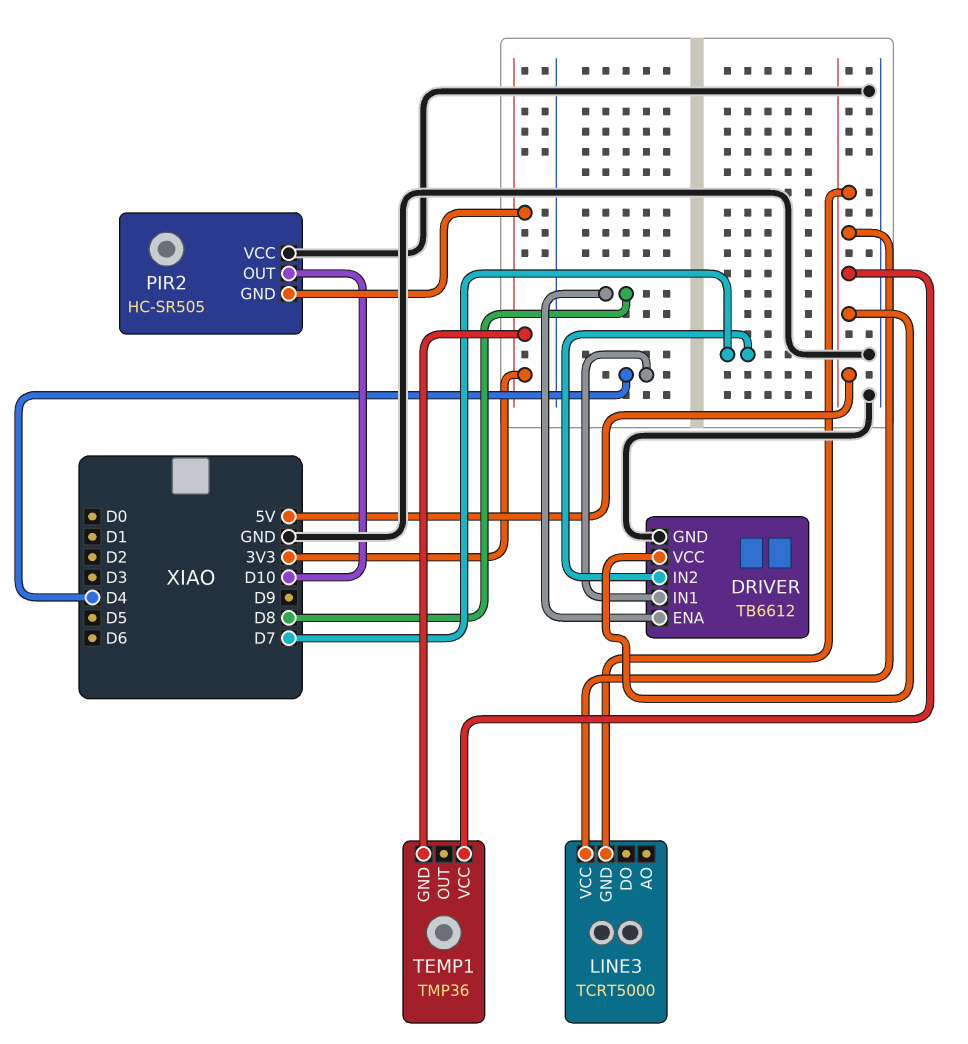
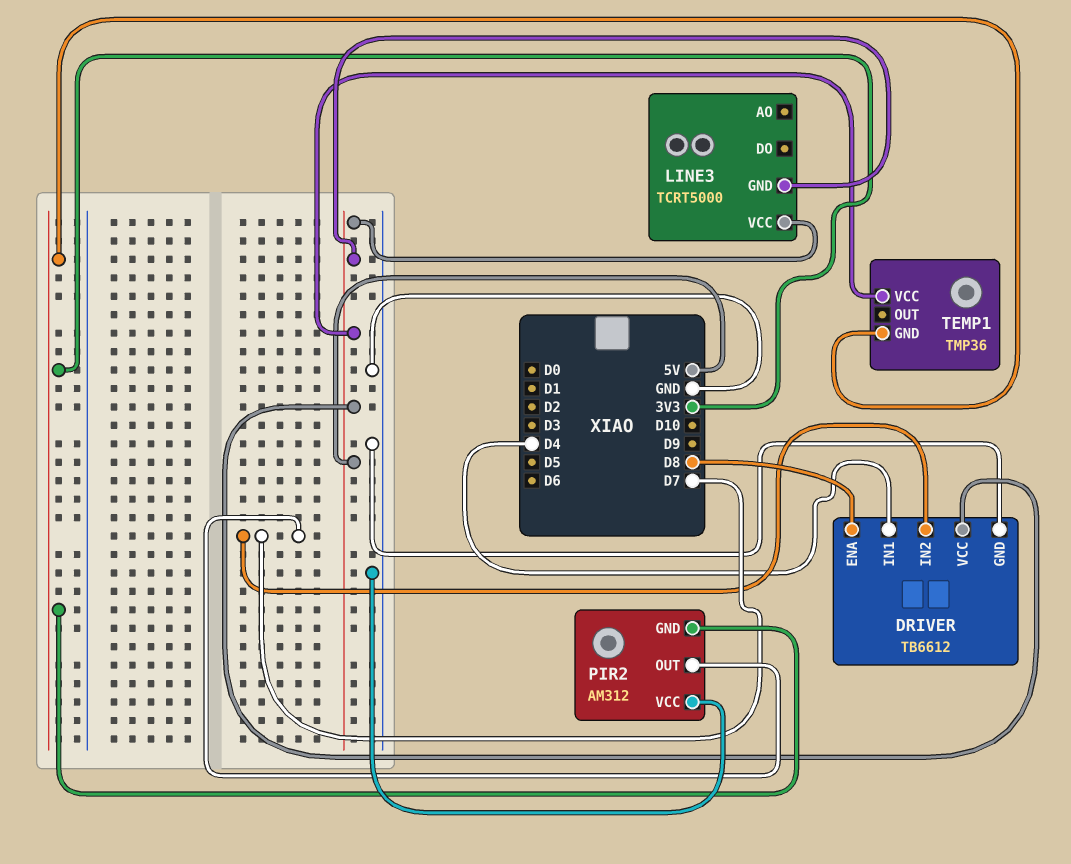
PIR2: HC-SR505 -> AM312
PIR2 pin OUT: D10 -> D7

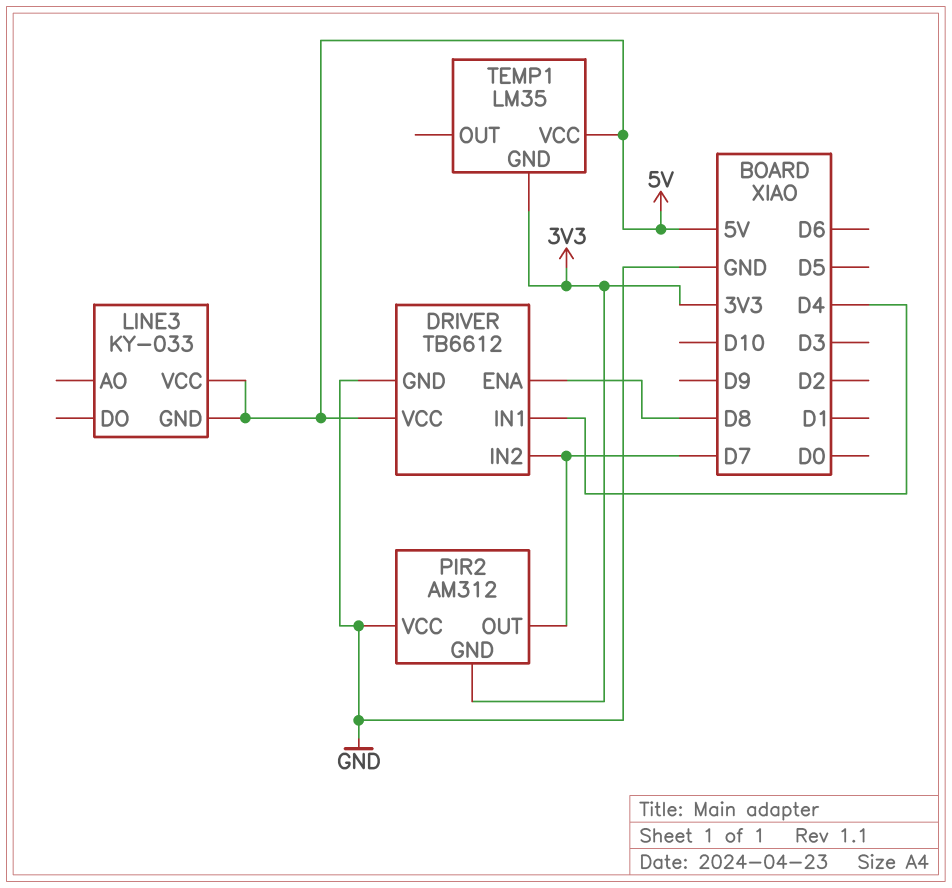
LINE3: TCRT5000 -> KY-033
TEMP1: TMP36 -> LM35

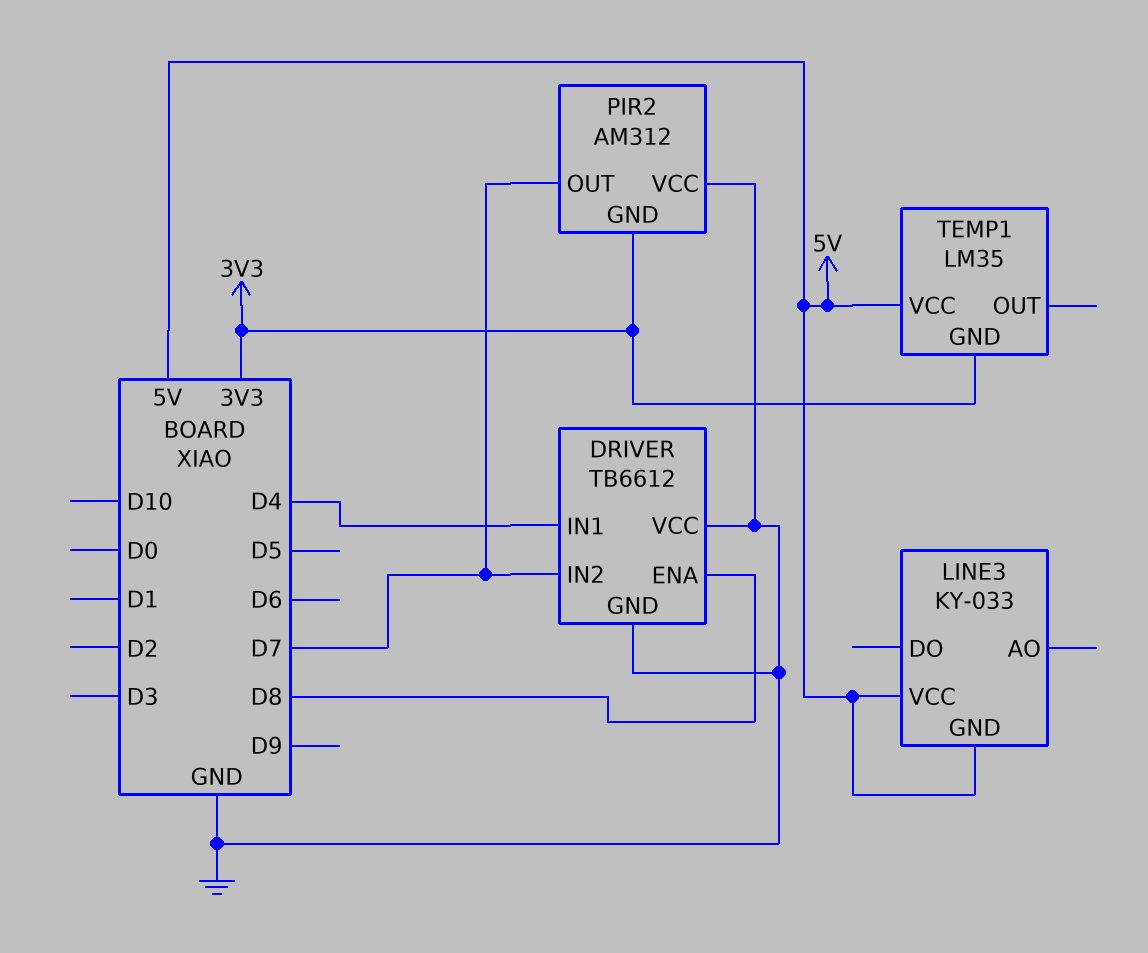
DRIVER pin VCC: 5V -> GND

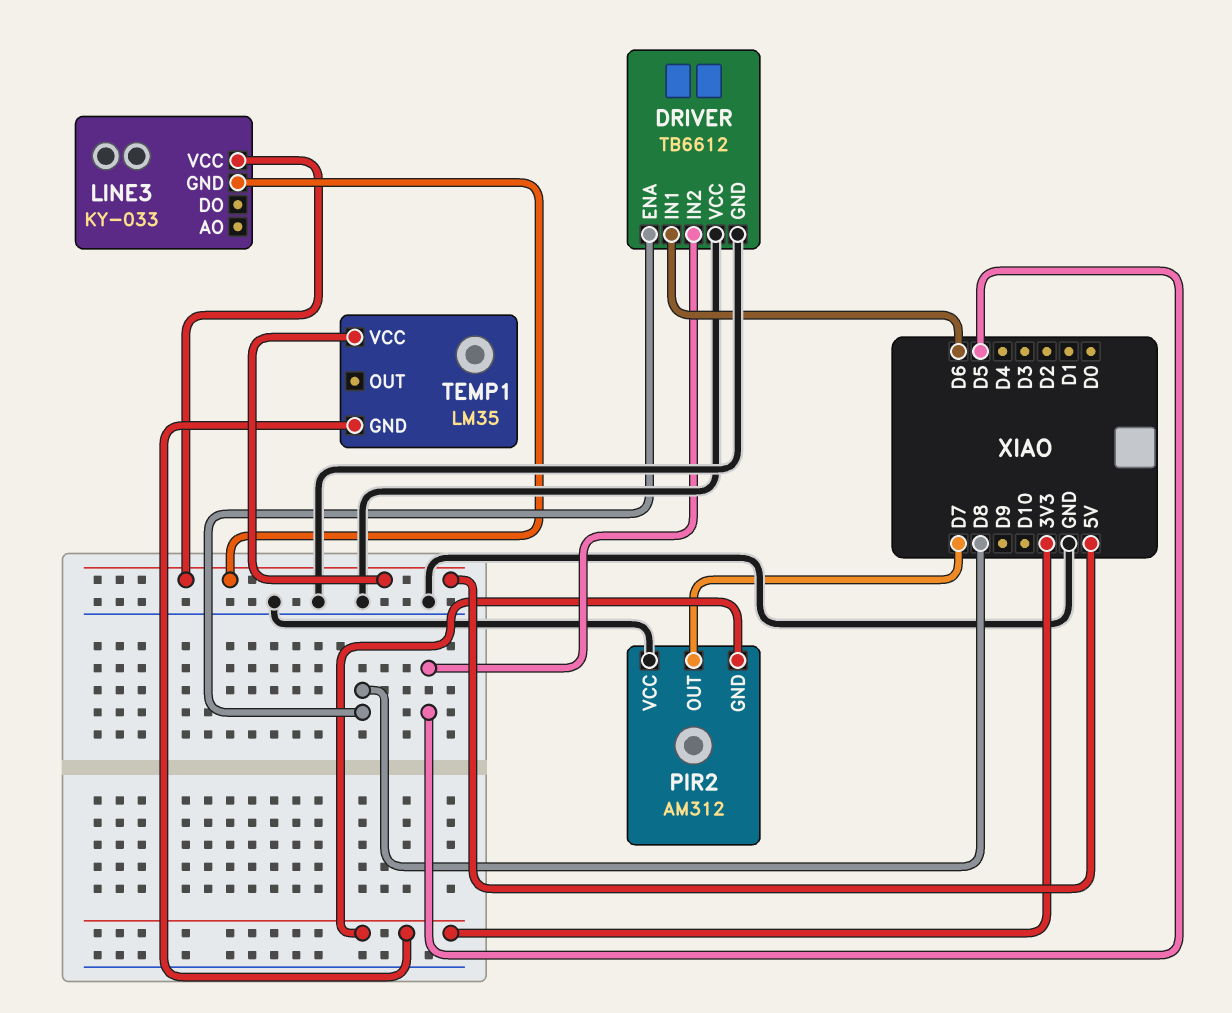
DRIVER pin IN1: D4 -> D6
DRIVER pin IN2: D7 -> D5

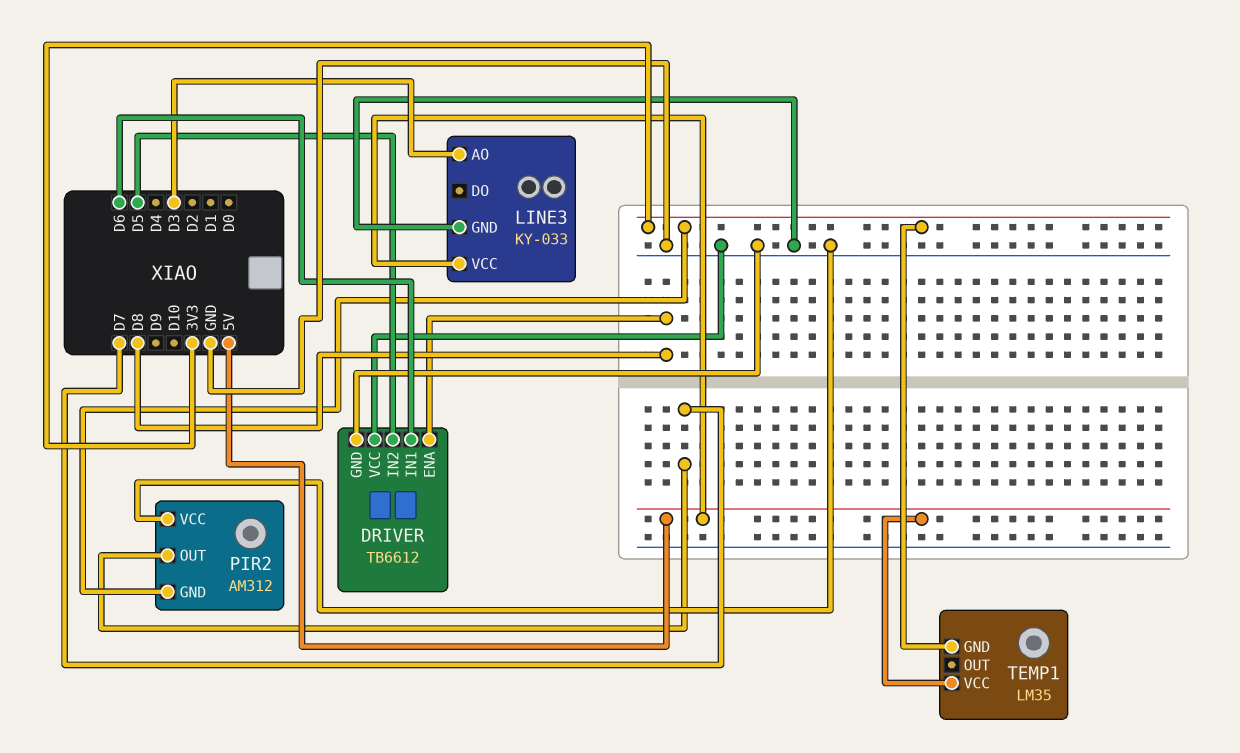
LINE3 pin AO: none -> D3
LINE3 pin GND: 5V -> GND

